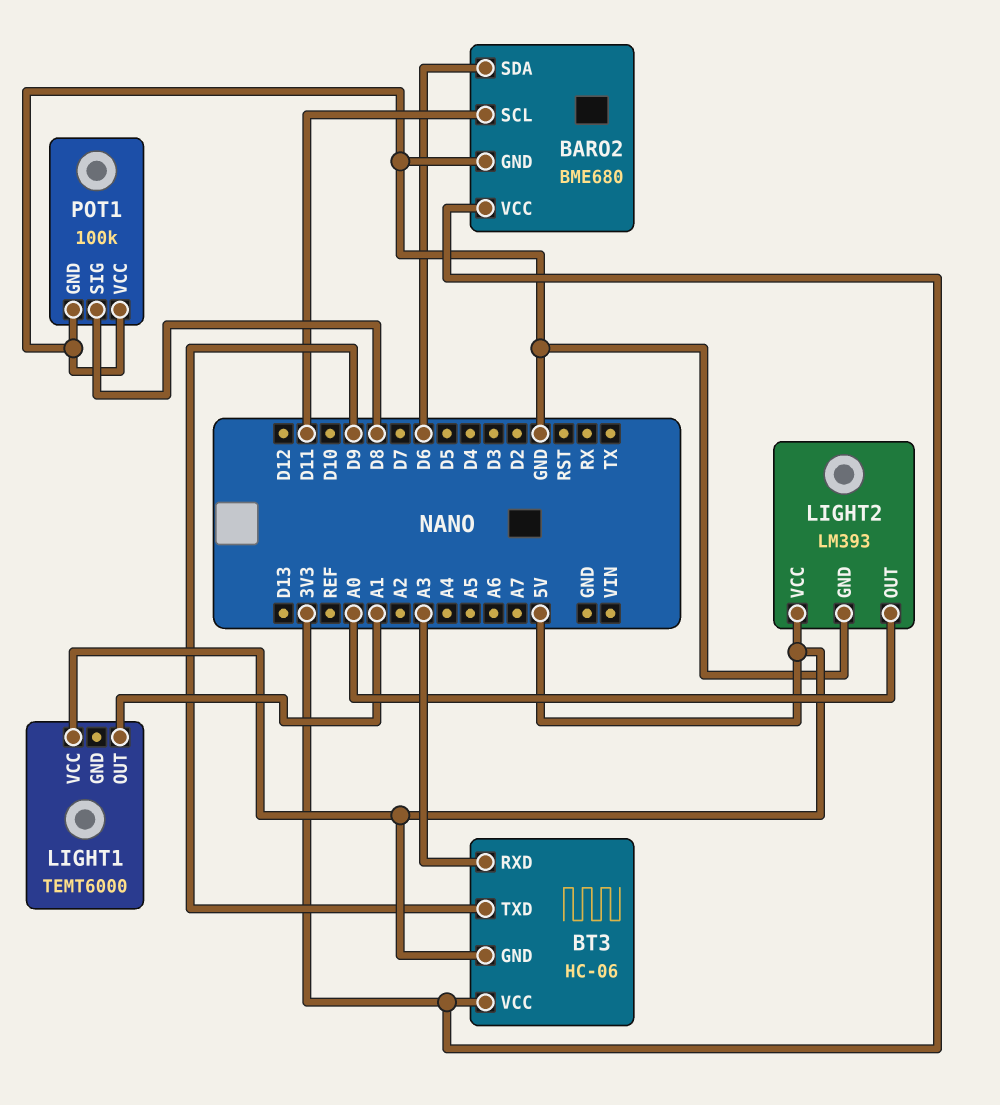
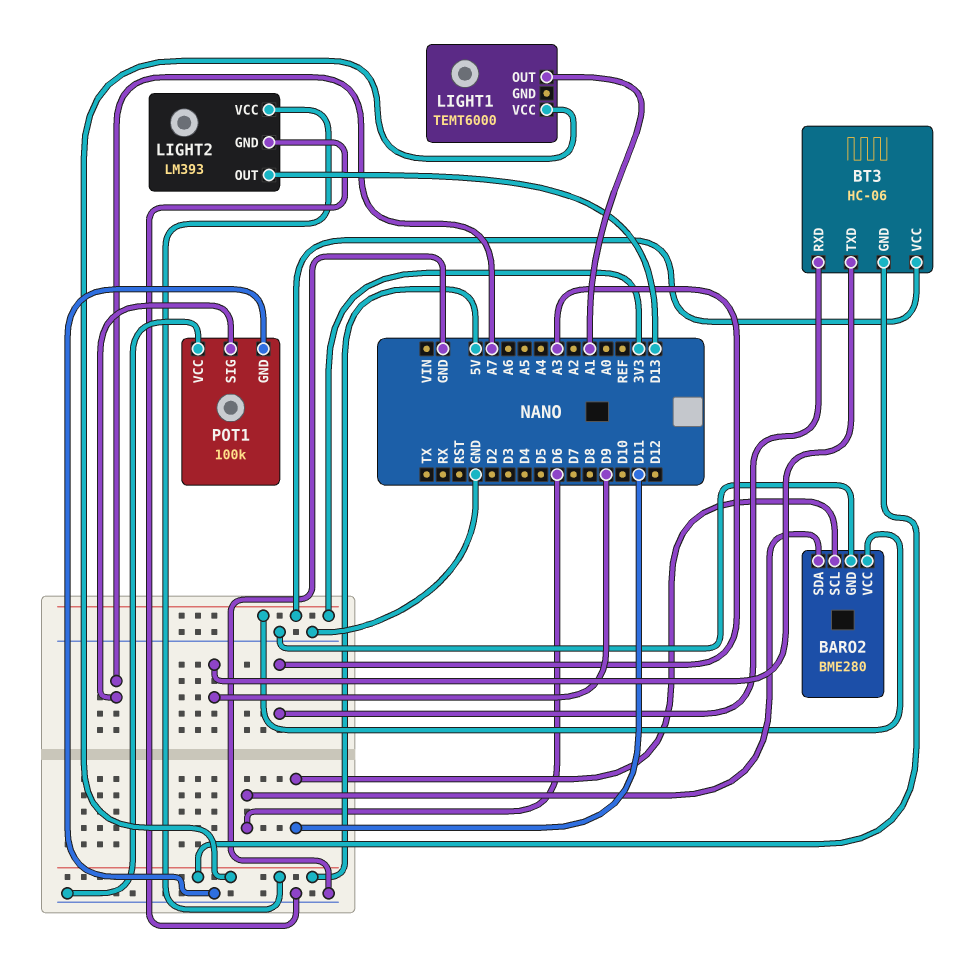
BARO2: BME680 -> BME280
LIGHT2 pin OUT: A0 -> D13
POT1 pin SIG: D8 -> A7

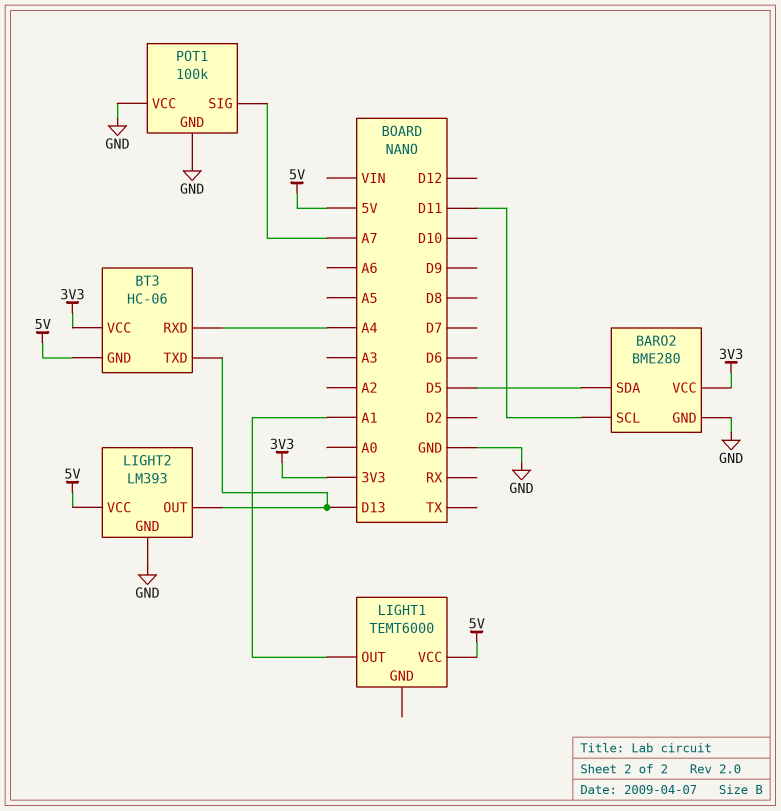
BARO2 pin SDA: D6 -> D5
BT3 pin RXD: A3 -> A4
BT3 pin TXD: D9 -> D13

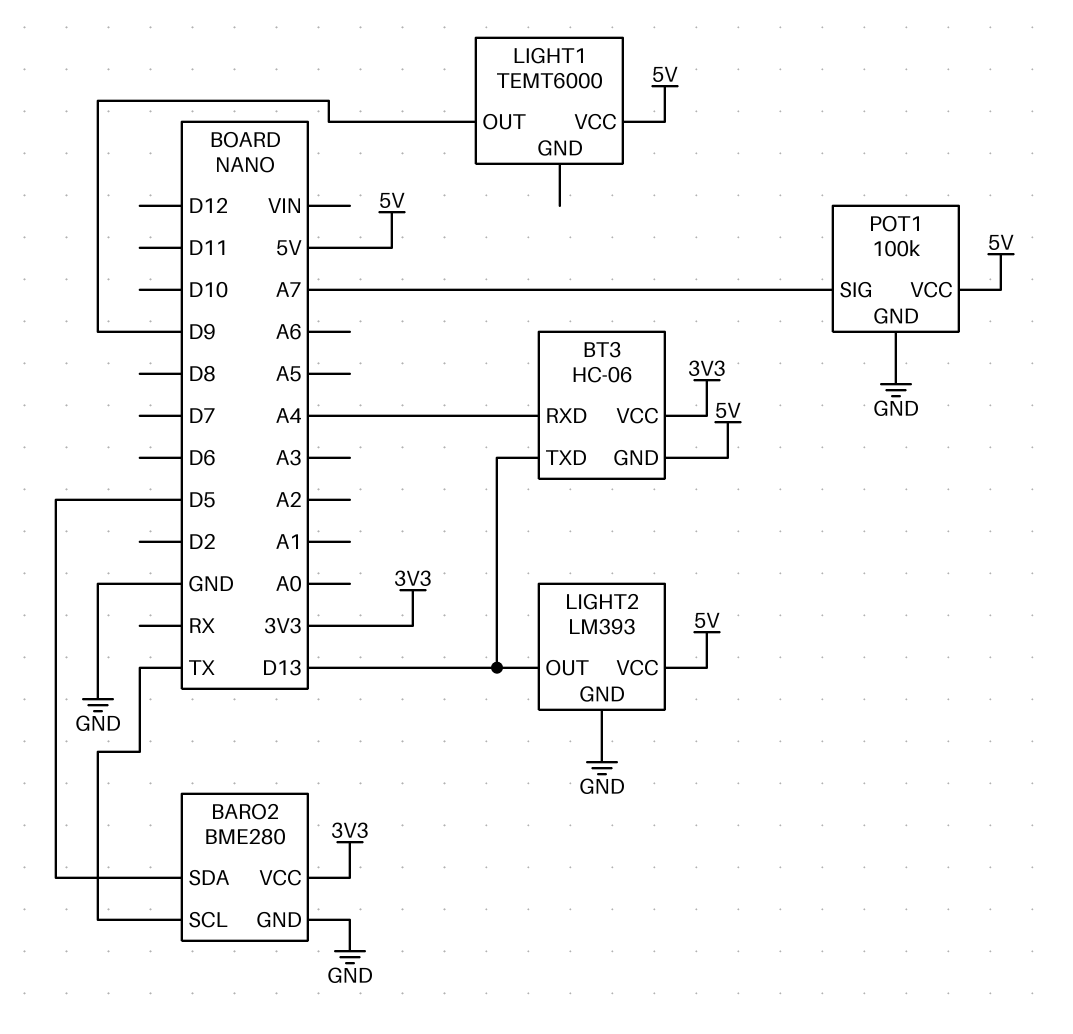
BARO2 pin SCL: D11 -> TX
LIGHT1 pin OUT: A1 -> D9
POT1 pin VCC: GND -> 5V

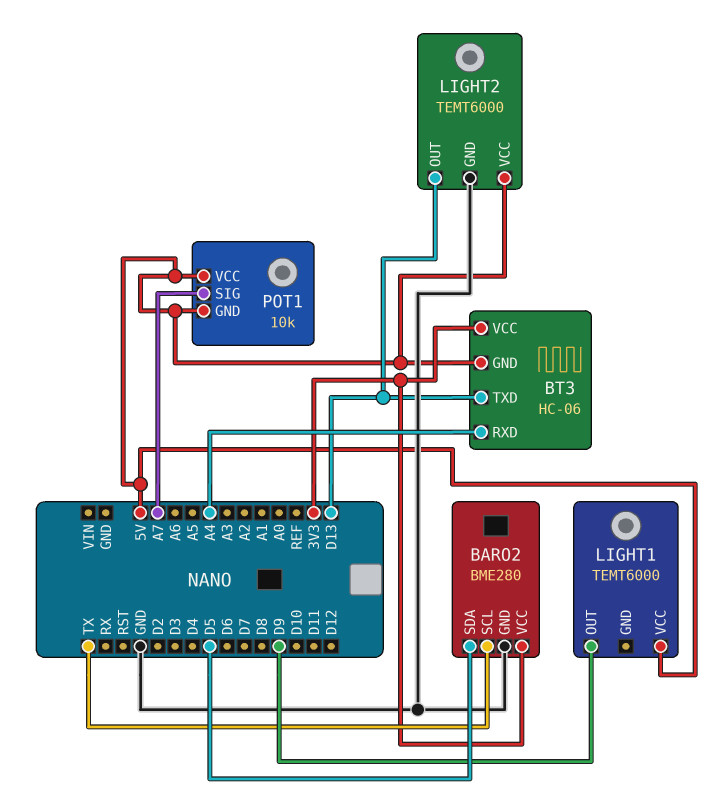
LIGHT2: LM393 -> TEMT6000
POT1: 100k -> 10k
POT1 pin GND: GND -> 5V

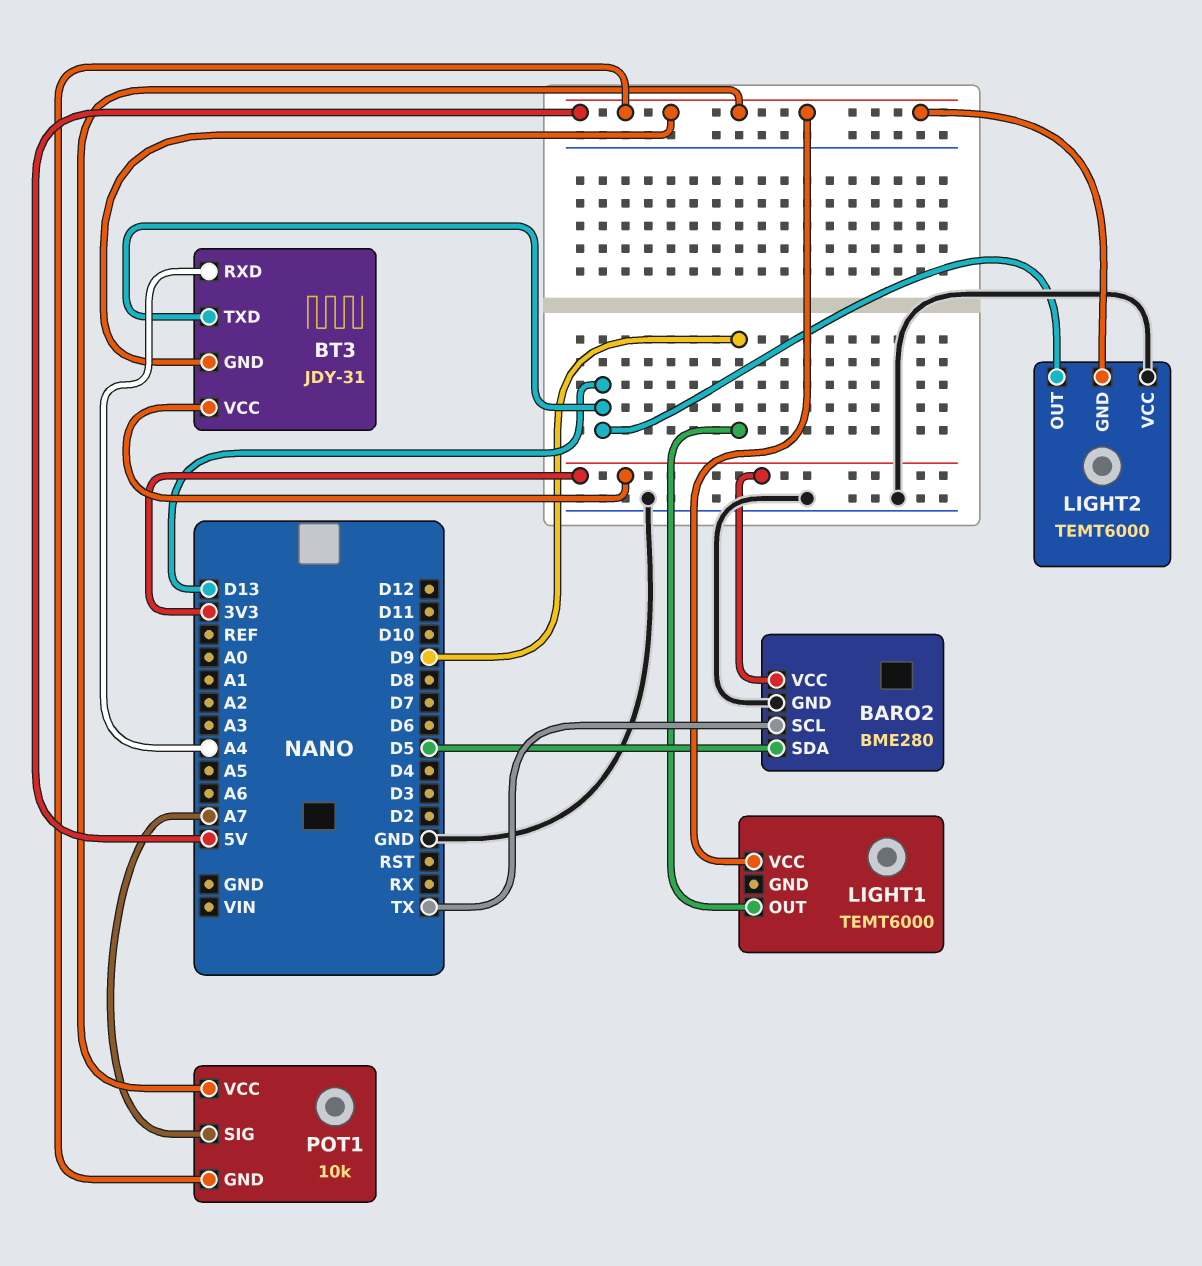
BT3: HC-06 -> JDY-31
LIGHT2 pin GND: GND -> 5V
LIGHT2 pin VCC: 5V -> GND

